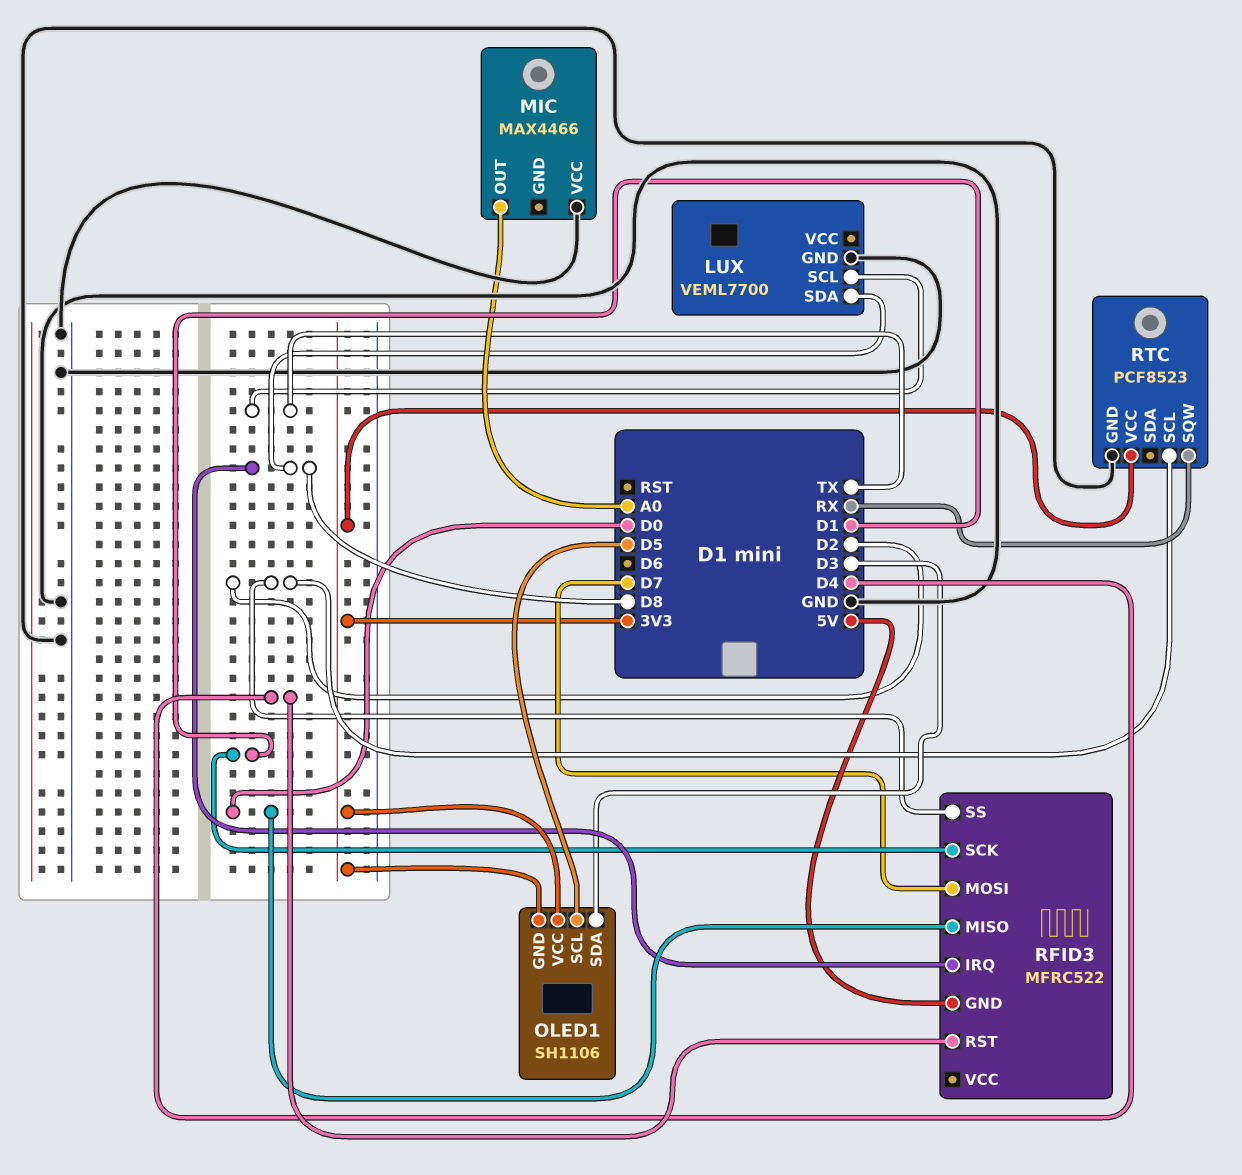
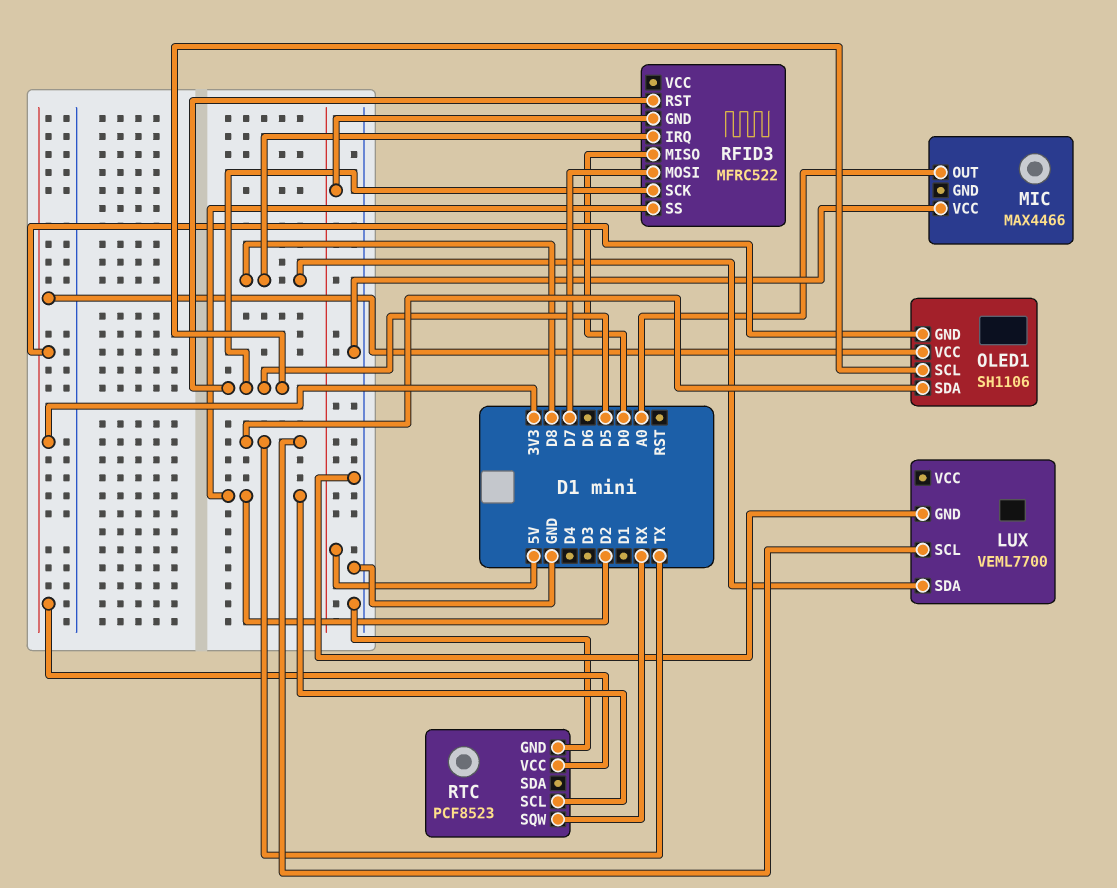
OLED1 pin SDA: D3 -> TX
RFID3 pin RST: D4 -> D5
RFID3 pin SCK: D1 -> D5

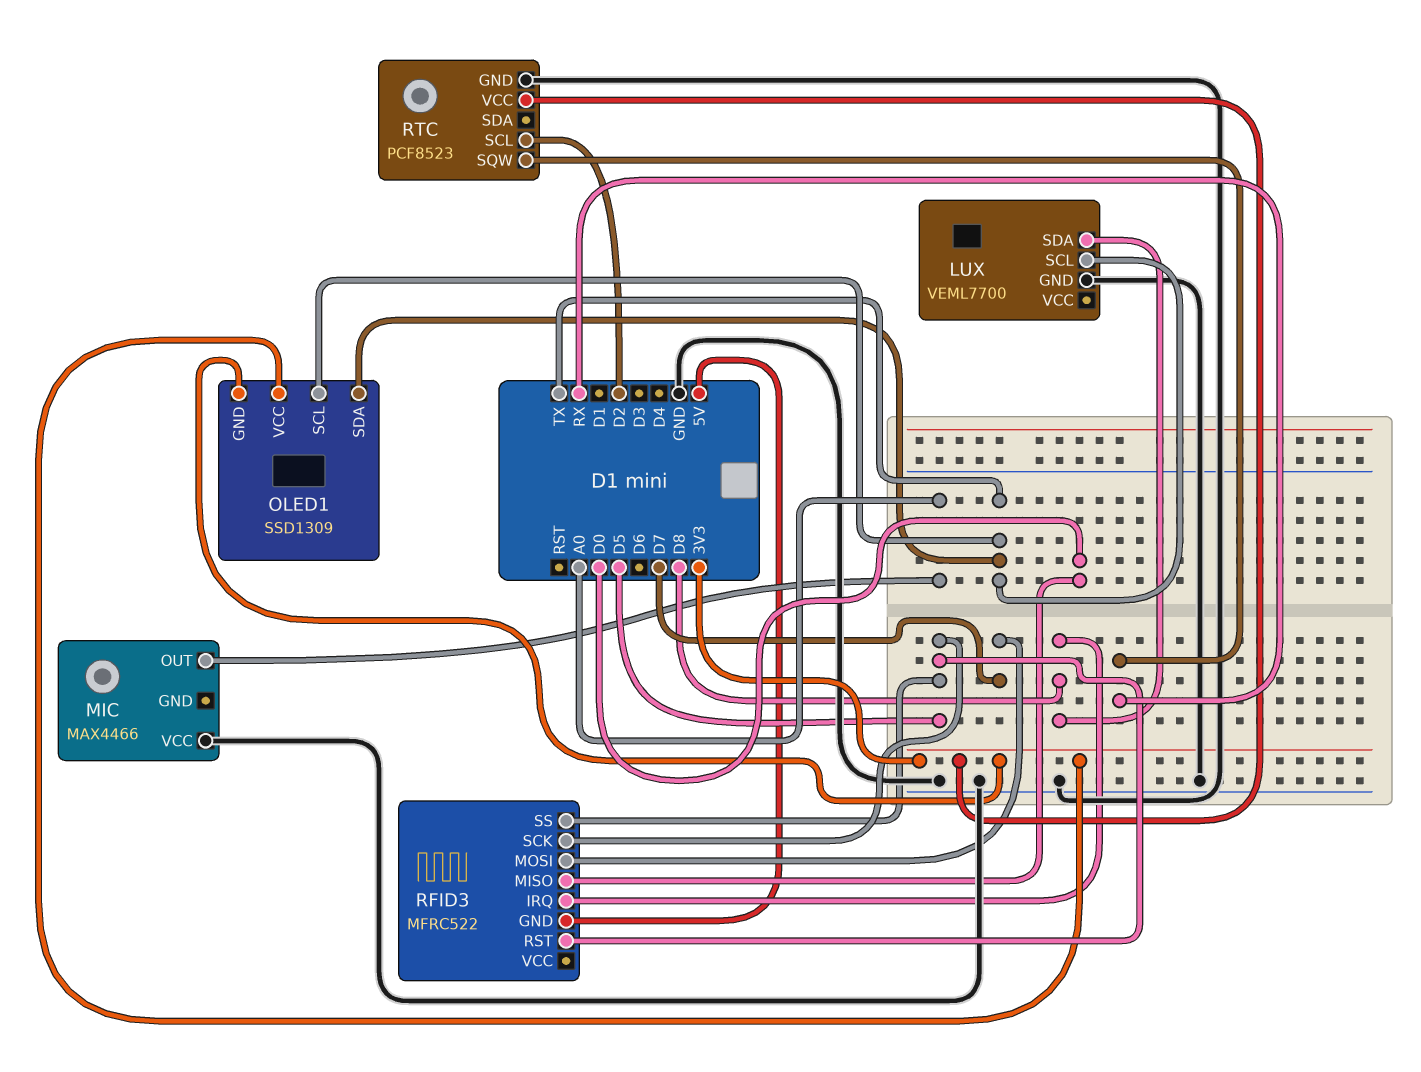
OLED1: SH1106 -> SSD1309
OLED1 pin SCL: D5 -> TX
RFID3 pin SS: D2 -> D5

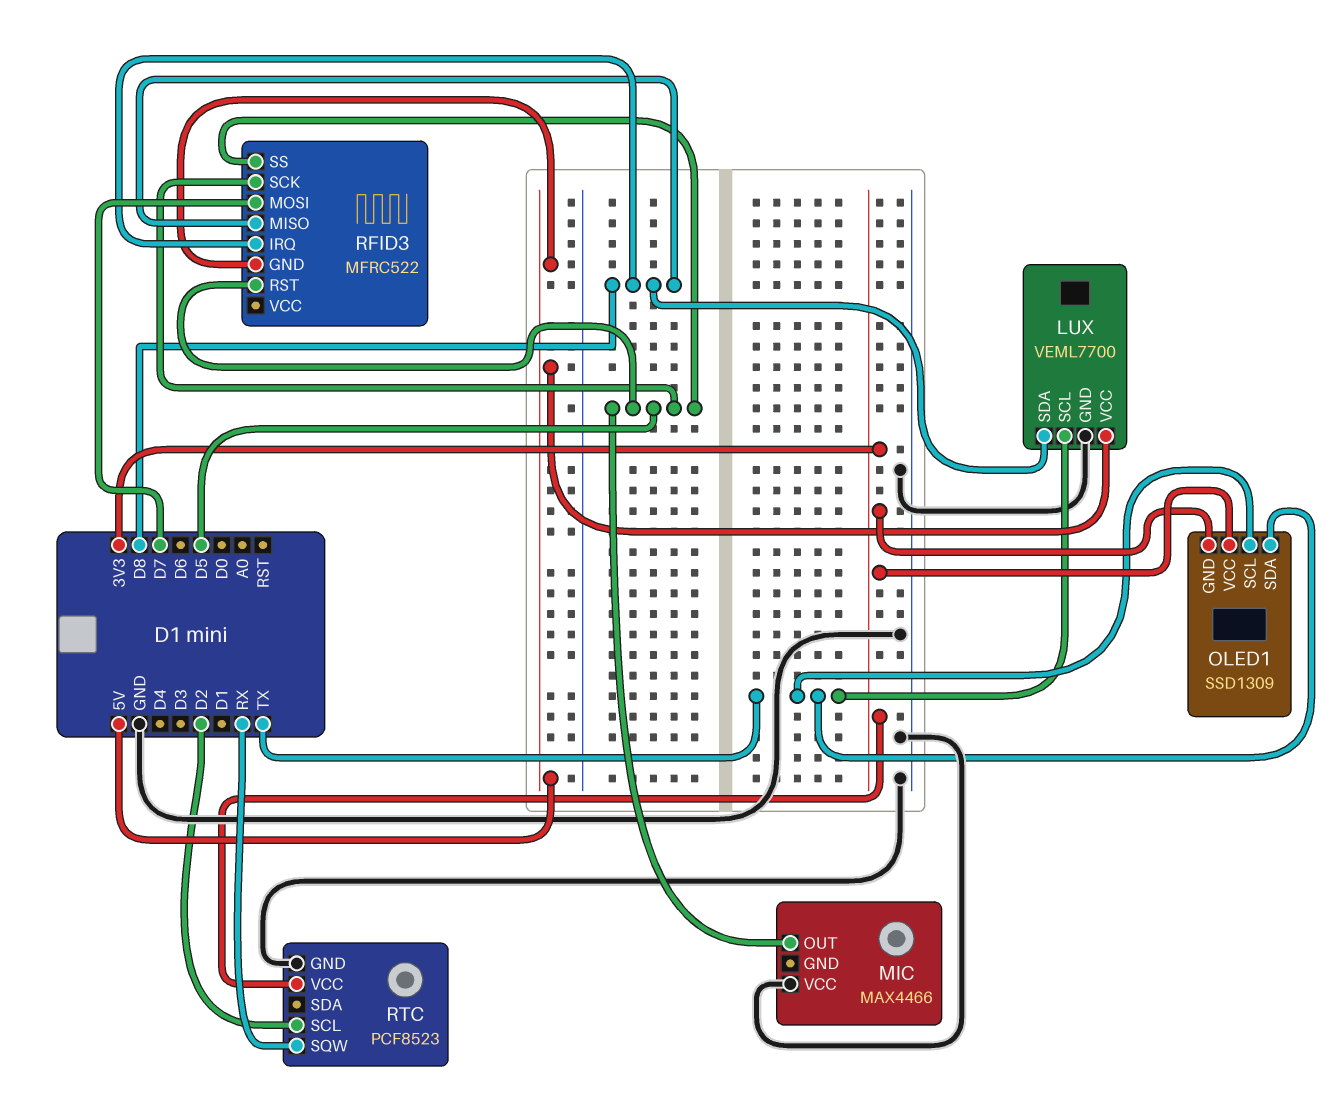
LUX pin VCC: none -> 5V
MIC pin OUT: A0 -> D5
RFID3 pin MISO: D0 -> D8

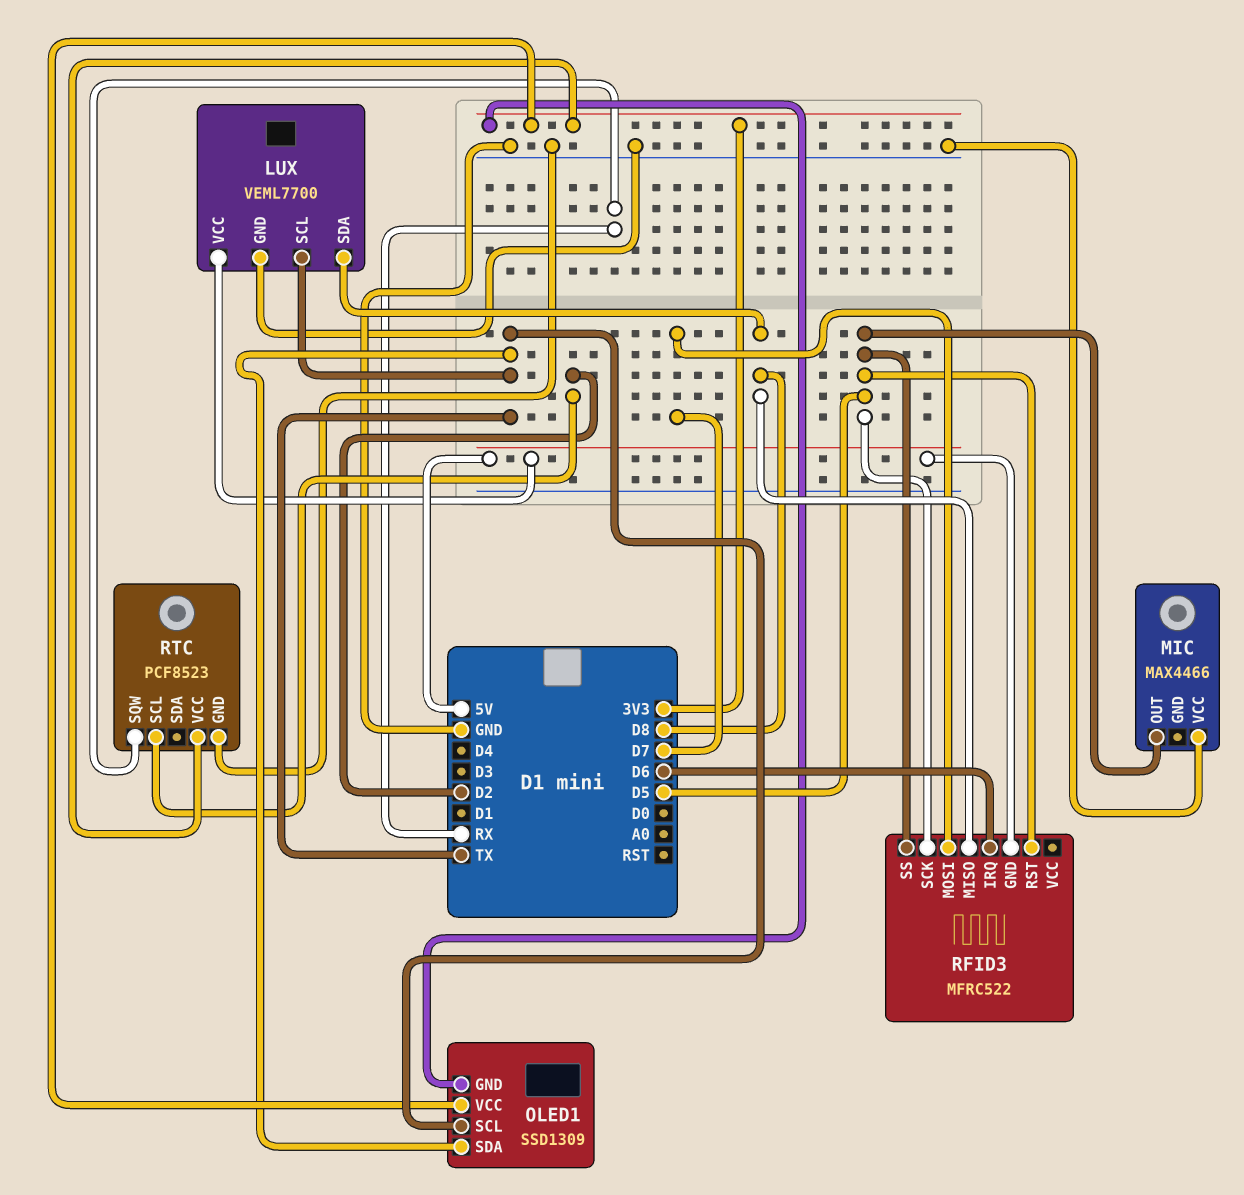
RFID3 pin IRQ: D8 -> D6

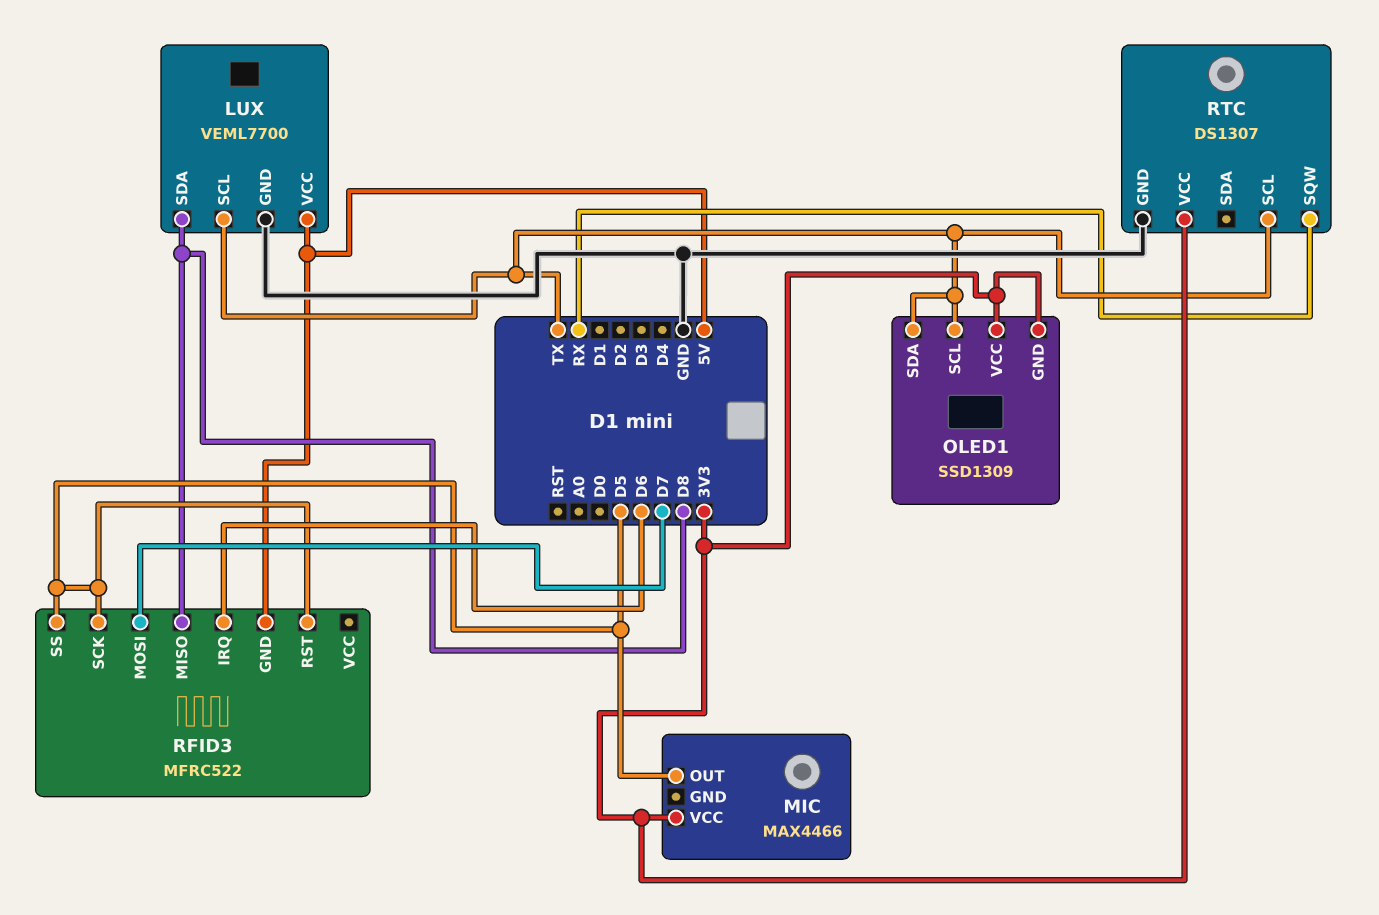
MIC pin VCC: GND -> 3V3
RTC: PCF8523 -> DS1307
RTC pin SCL: D2 -> TX

